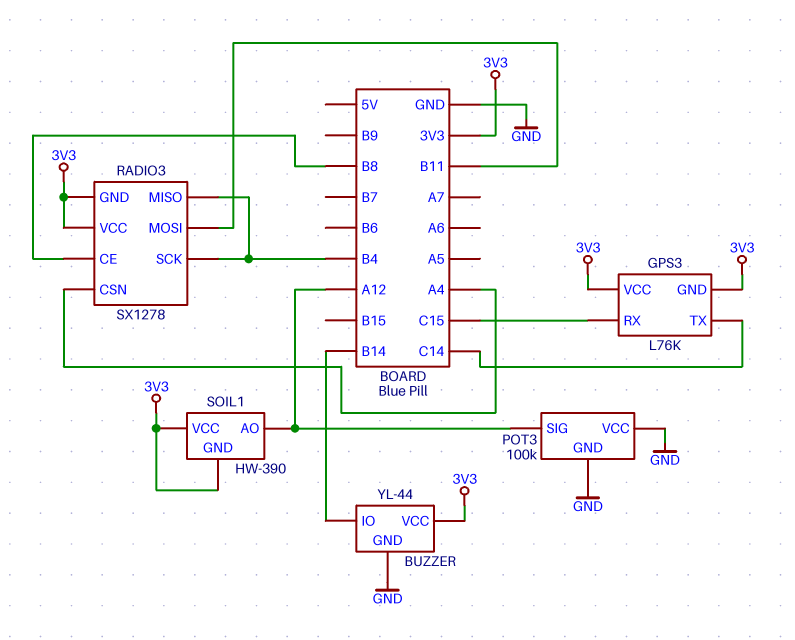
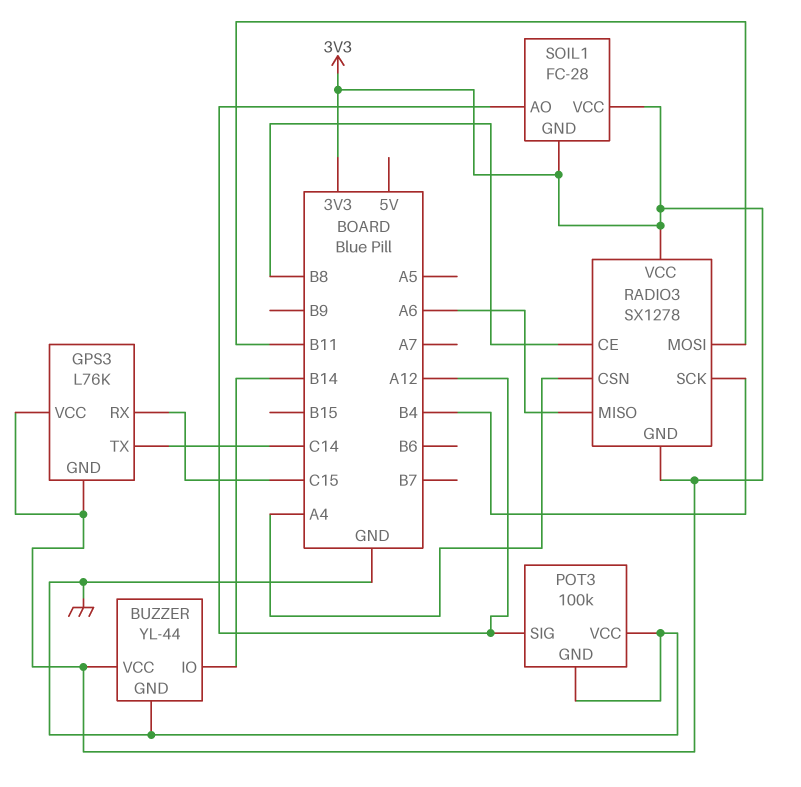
RADIO3 pin MISO: B4 -> A6
SOIL1: HW-390 -> FC-28

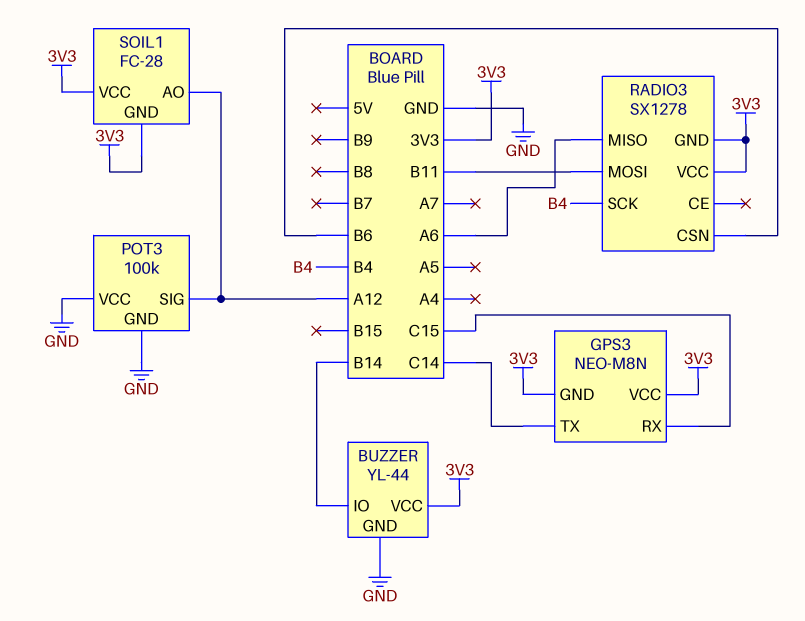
GPS3: L76K -> NEO-M8N
RADIO3 pin CE: B8 -> none
RADIO3 pin CSN: A4 -> B6

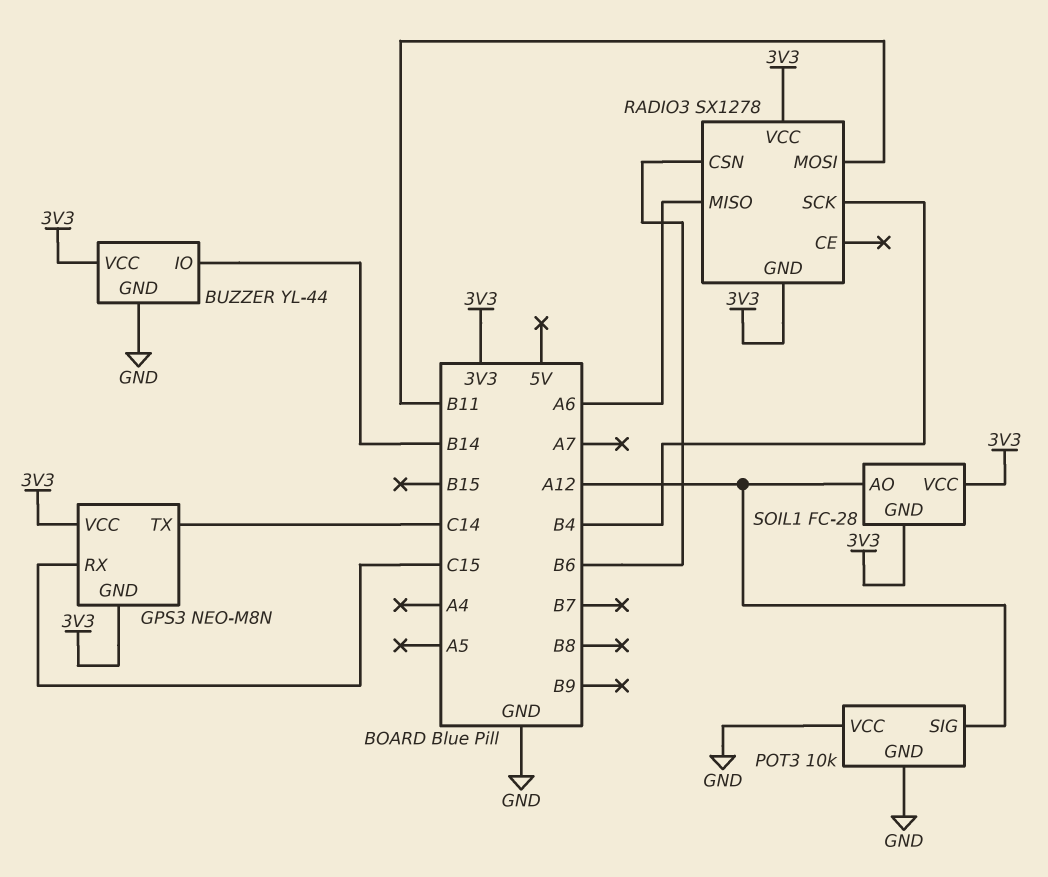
POT3: 100k -> 10k

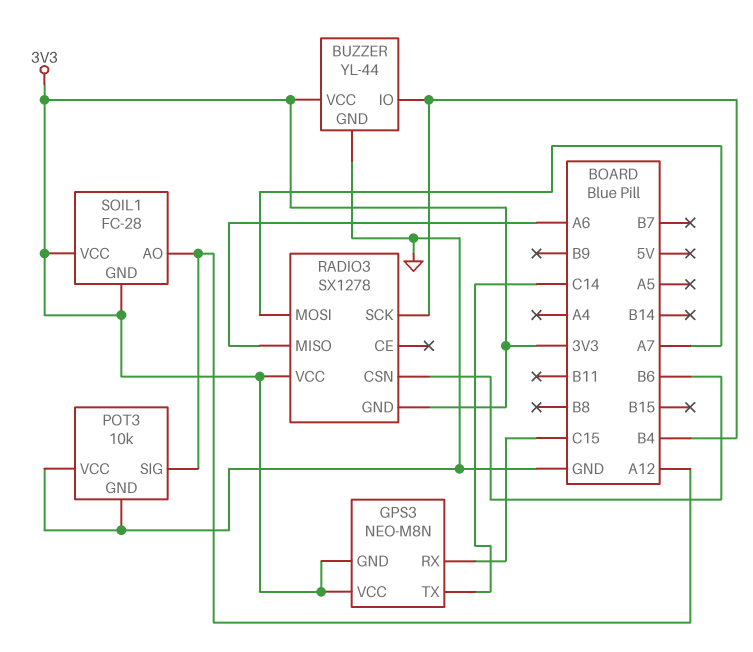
BUZZER pin IO: B14 -> B4
RADIO3 pin MOSI: B11 -> A7

